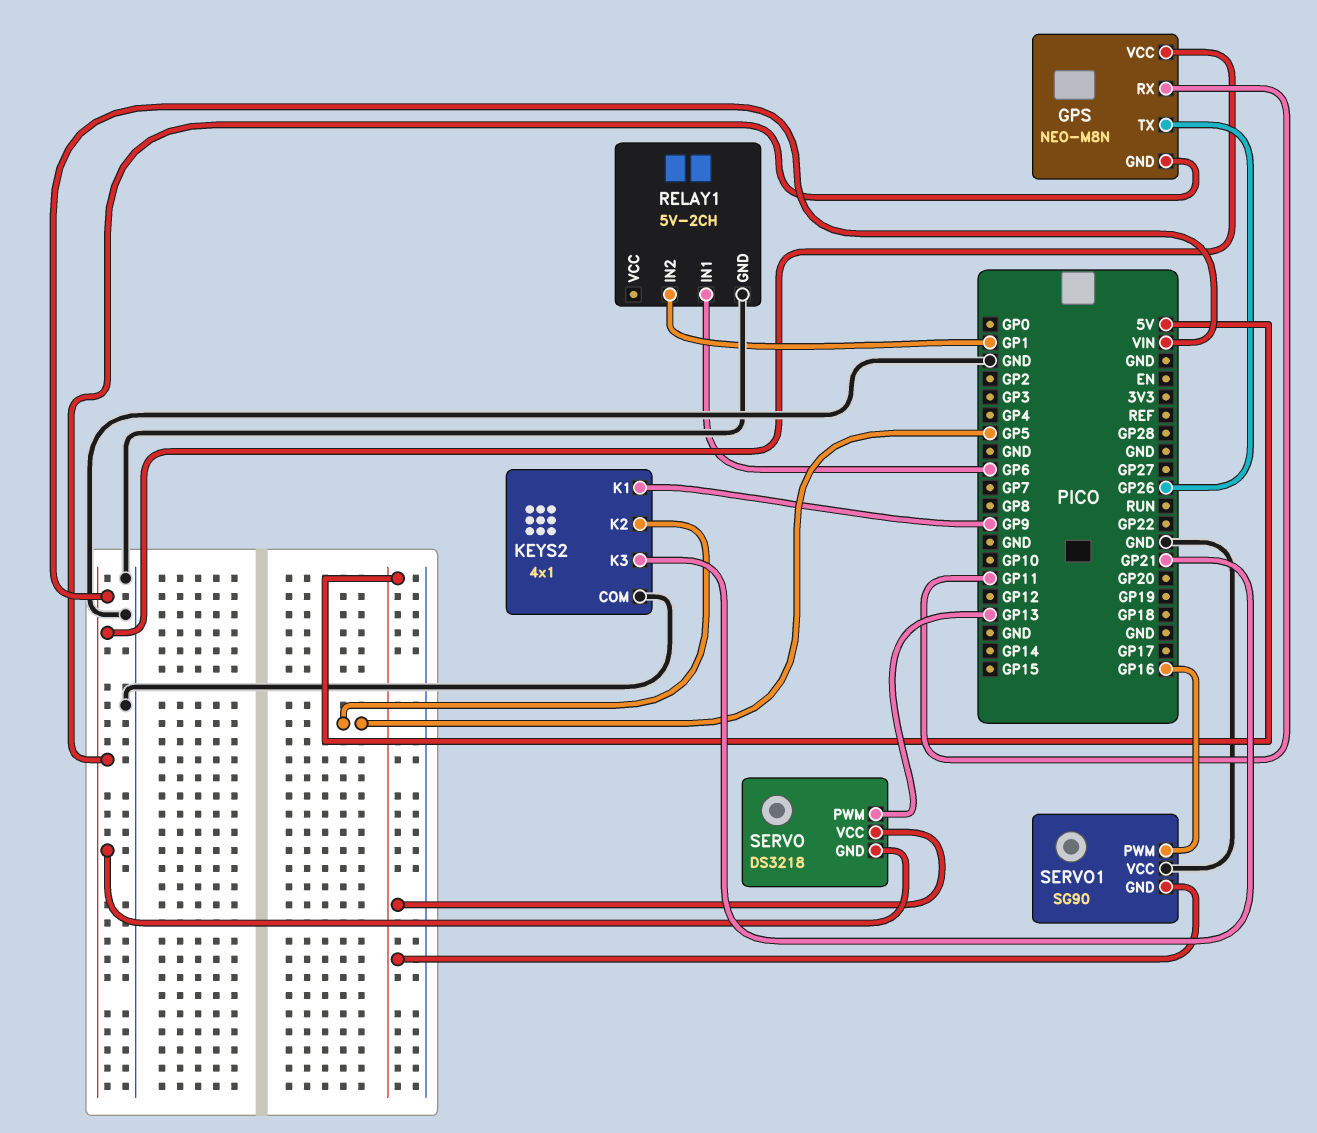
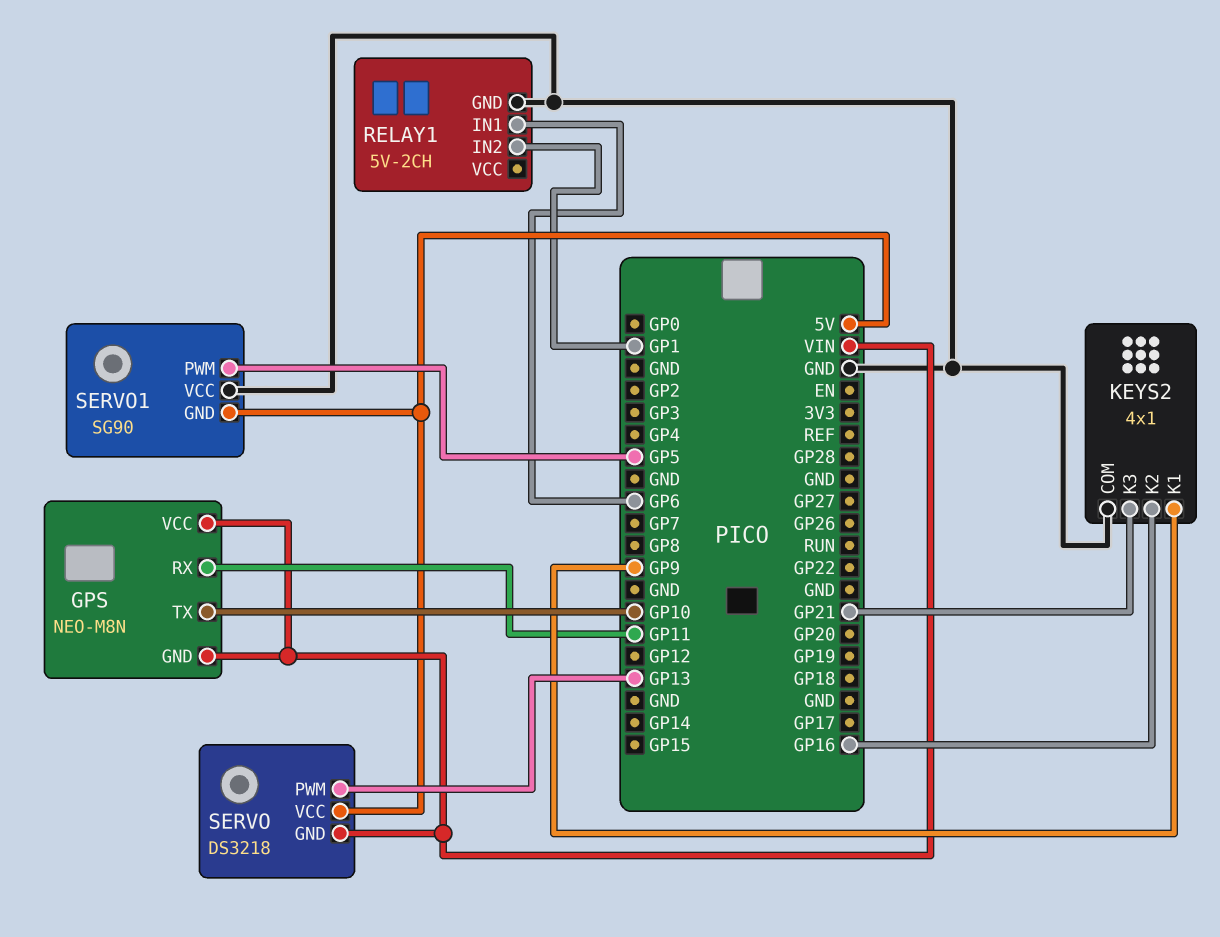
GPS pin TX: GP26 -> GP10
KEYS2 pin K2: GP5 -> GP16
SERVO1 pin PWM: GP16 -> GP5

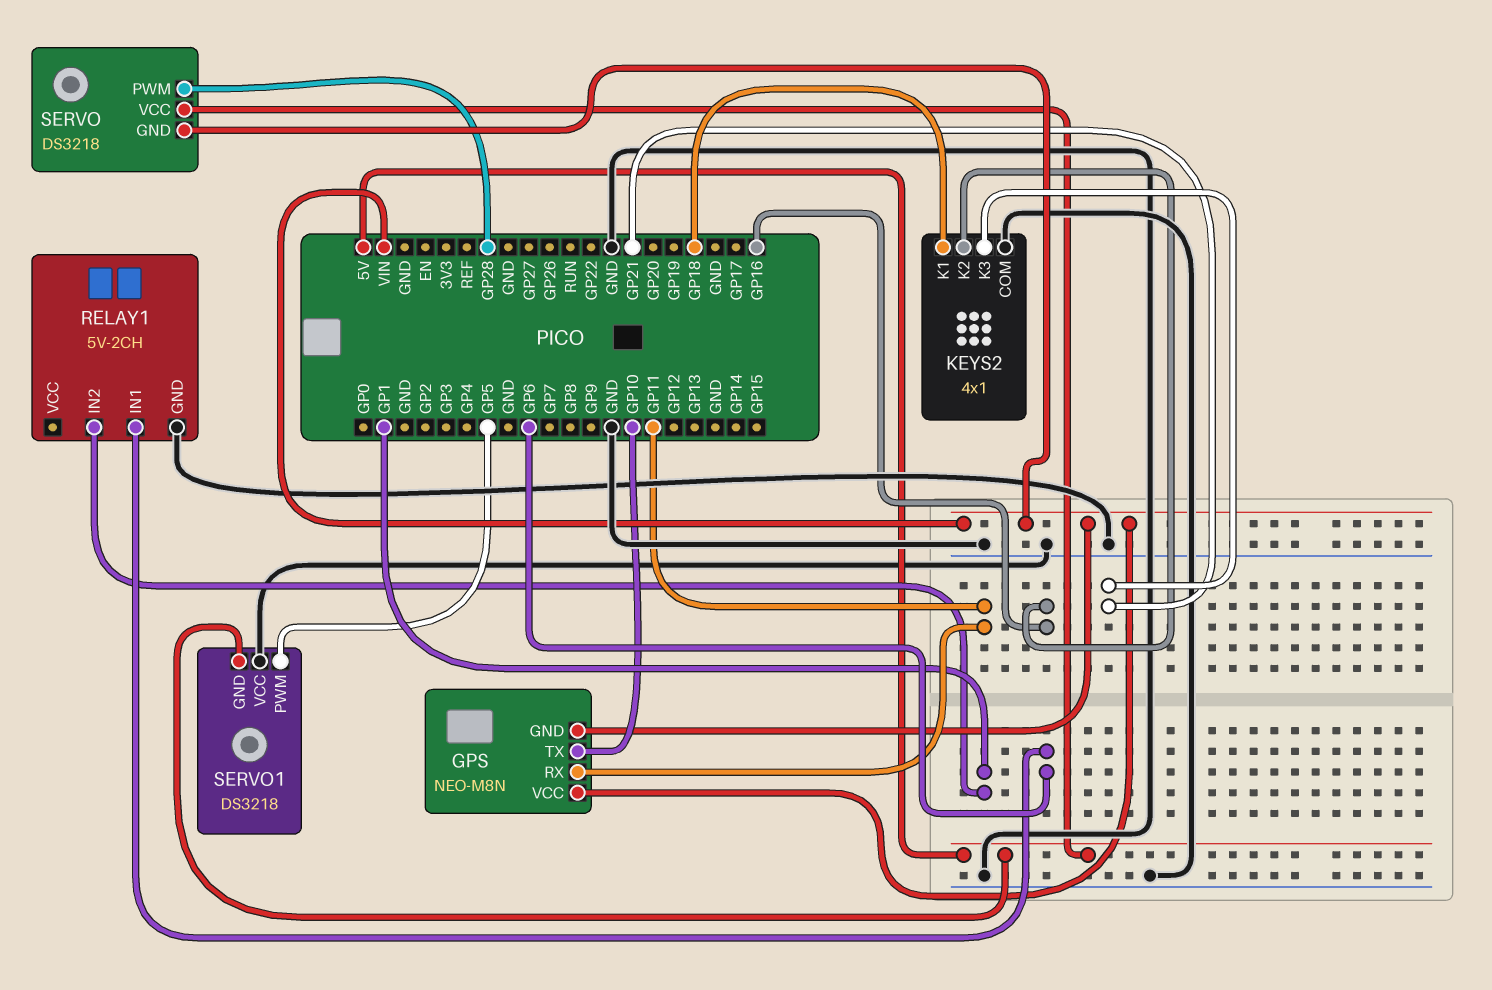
KEYS2 pin K1: GP9 -> GP18
SERVO pin PWM: GP13 -> GP28
SERVO1: SG90 -> DS3218

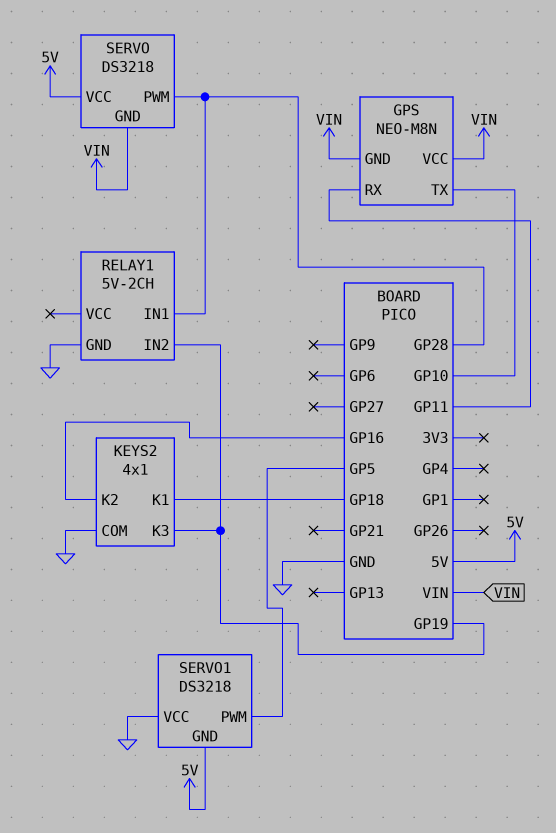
KEYS2 pin K3: GP21 -> GP19
RELAY1 pin IN1: GP6 -> GP28
RELAY1 pin IN2: GP1 -> GP19

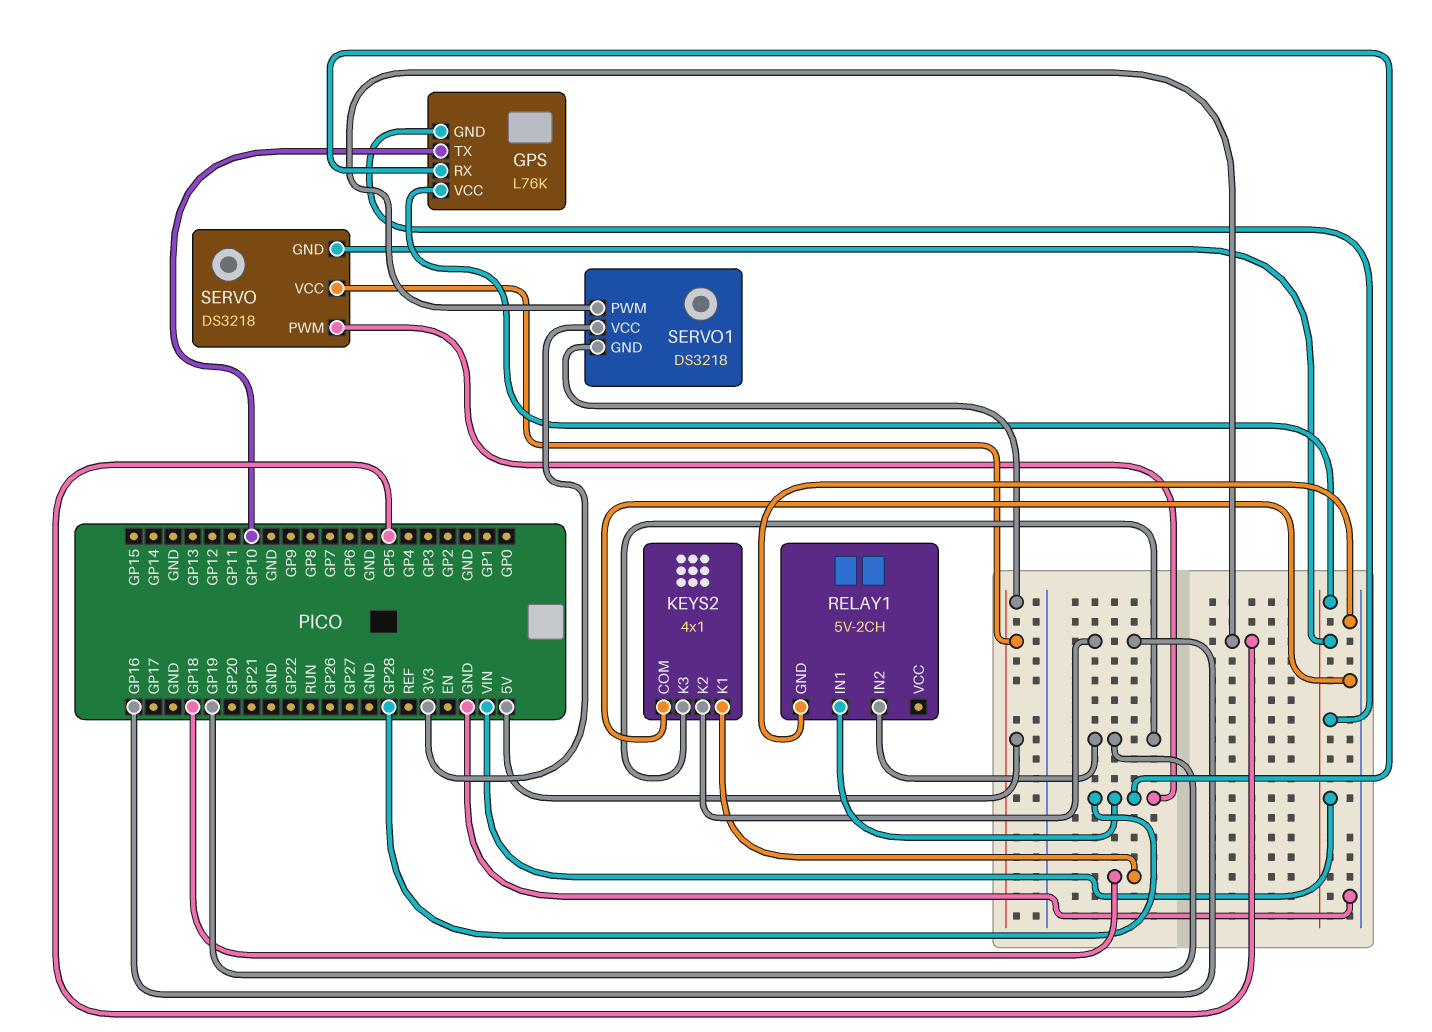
GPS: NEO-M8N -> L76K
GPS pin RX: GP11 -> GP28
SERVO1 pin VCC: GND -> 3V3

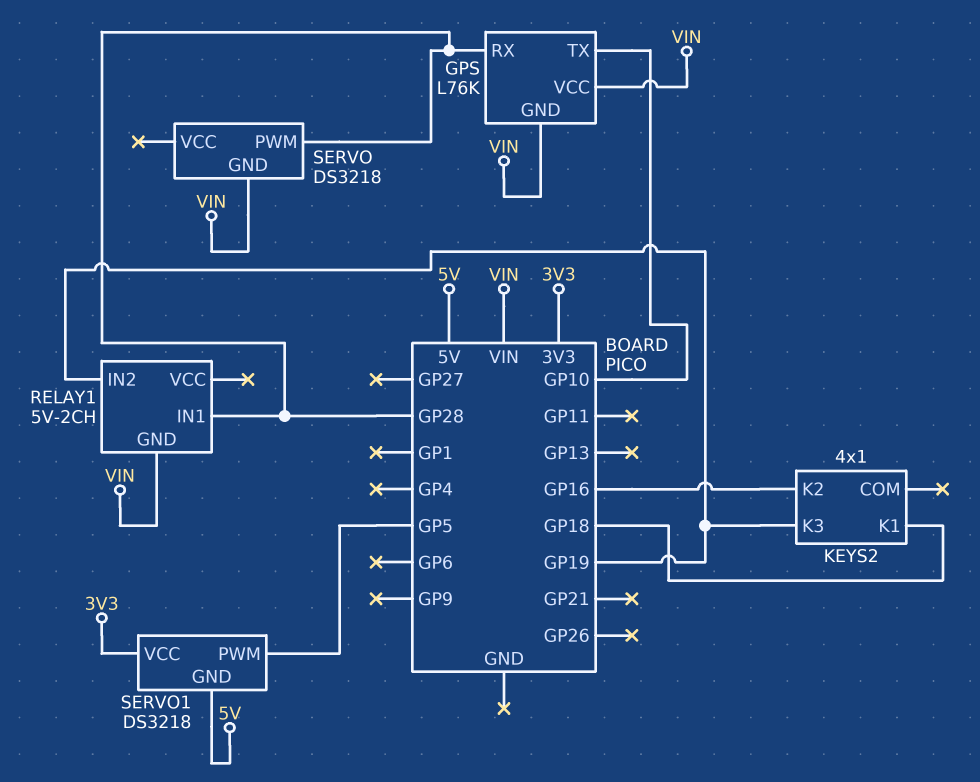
KEYS2 pin COM: GND -> none
RELAY1 pin GND: GND -> VIN
SERVO pin VCC: 5V -> none

